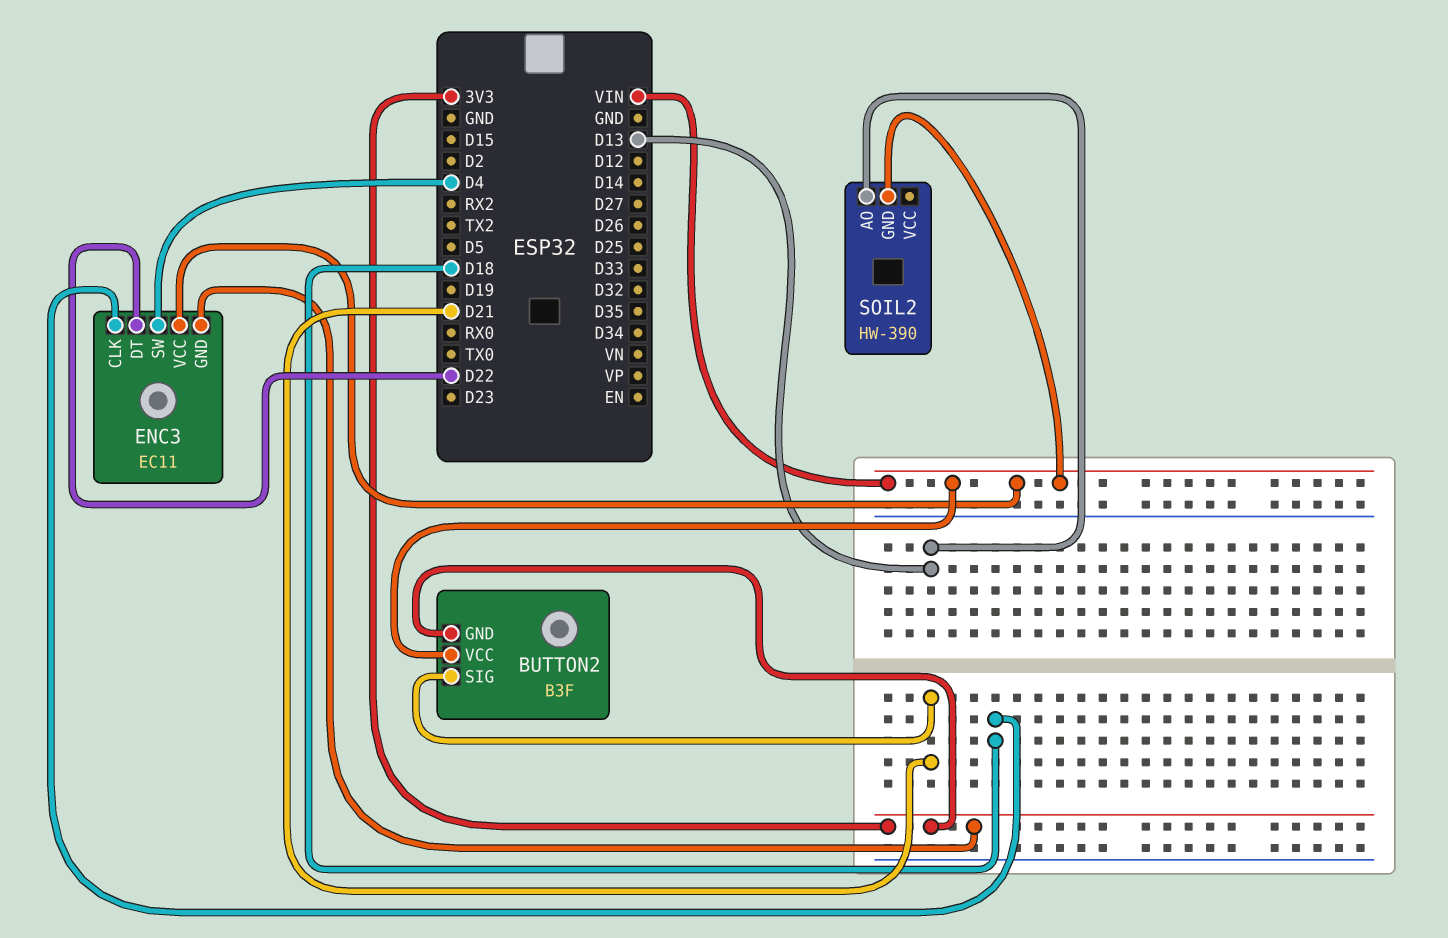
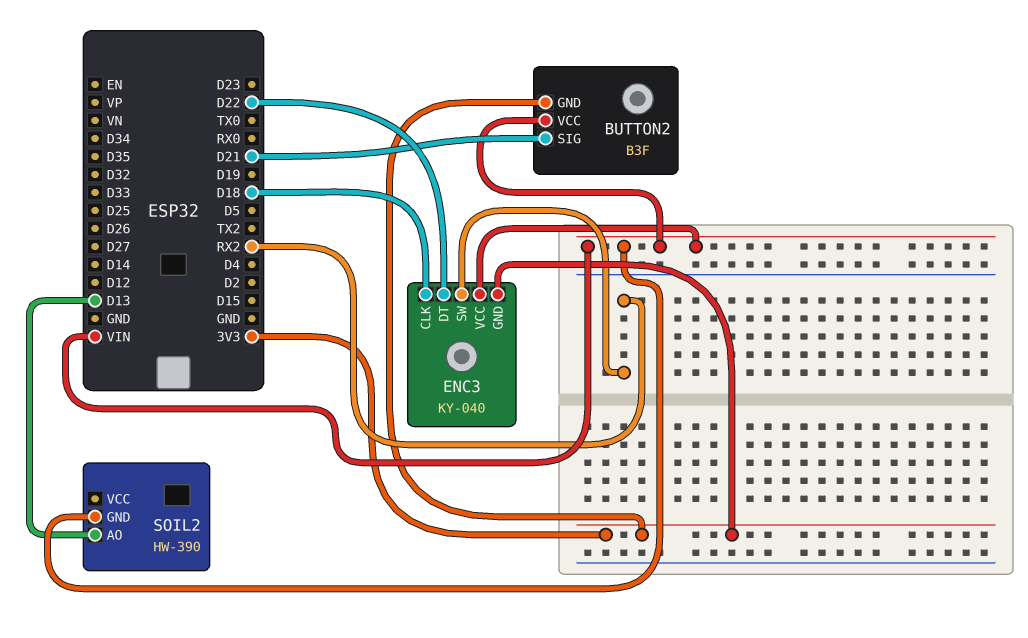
ENC3: EC11 -> KY-040
ENC3 pin SW: D4 -> RX2

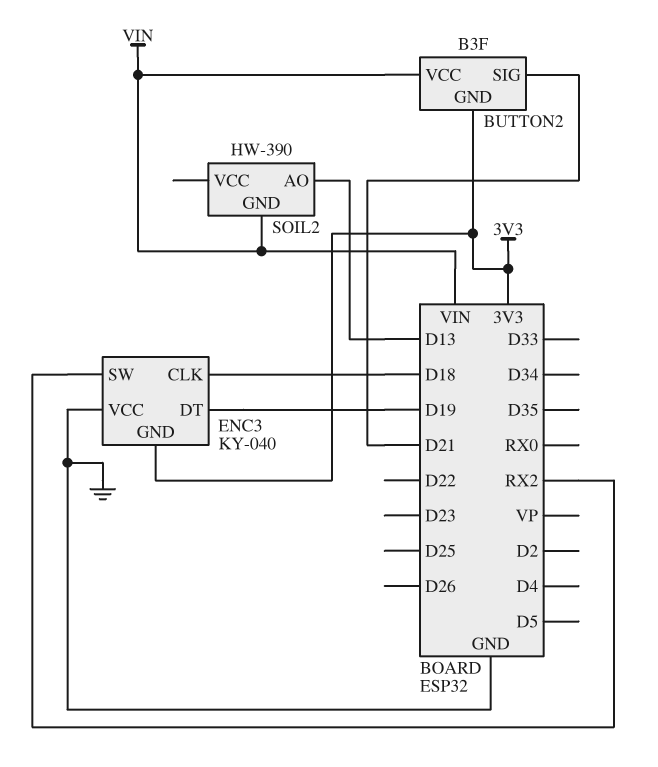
ENC3 pin DT: D22 -> D19
ENC3 pin VCC: VIN -> GND

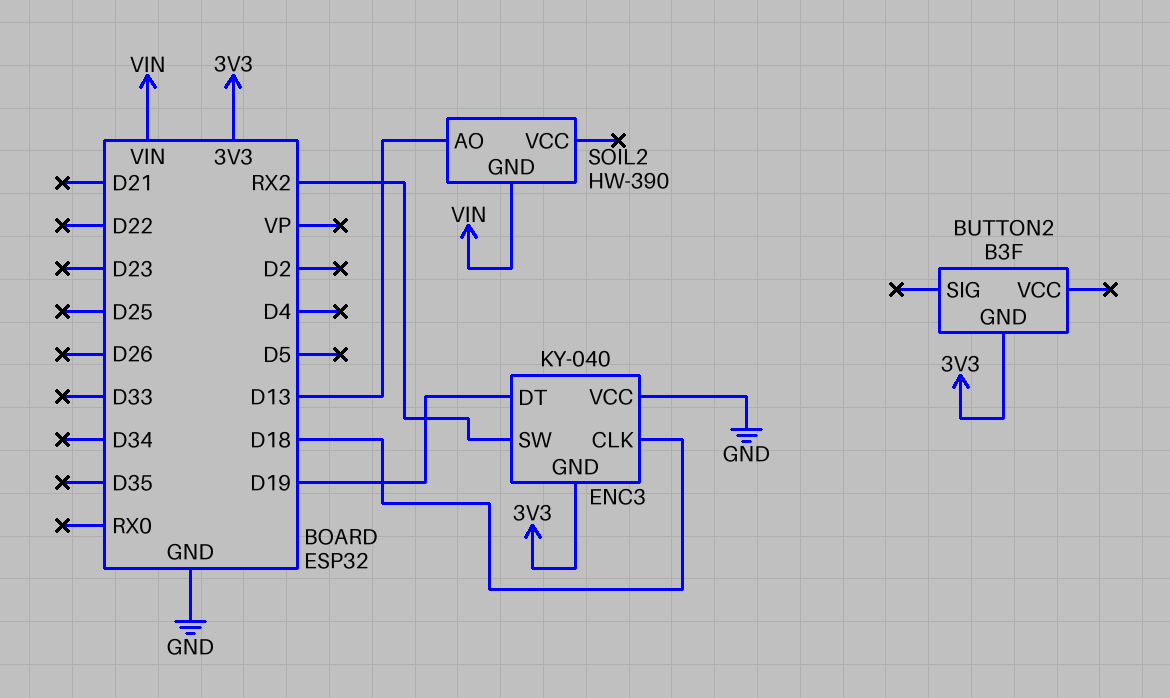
BUTTON2 pin SIG: D21 -> none
BUTTON2 pin VCC: VIN -> none

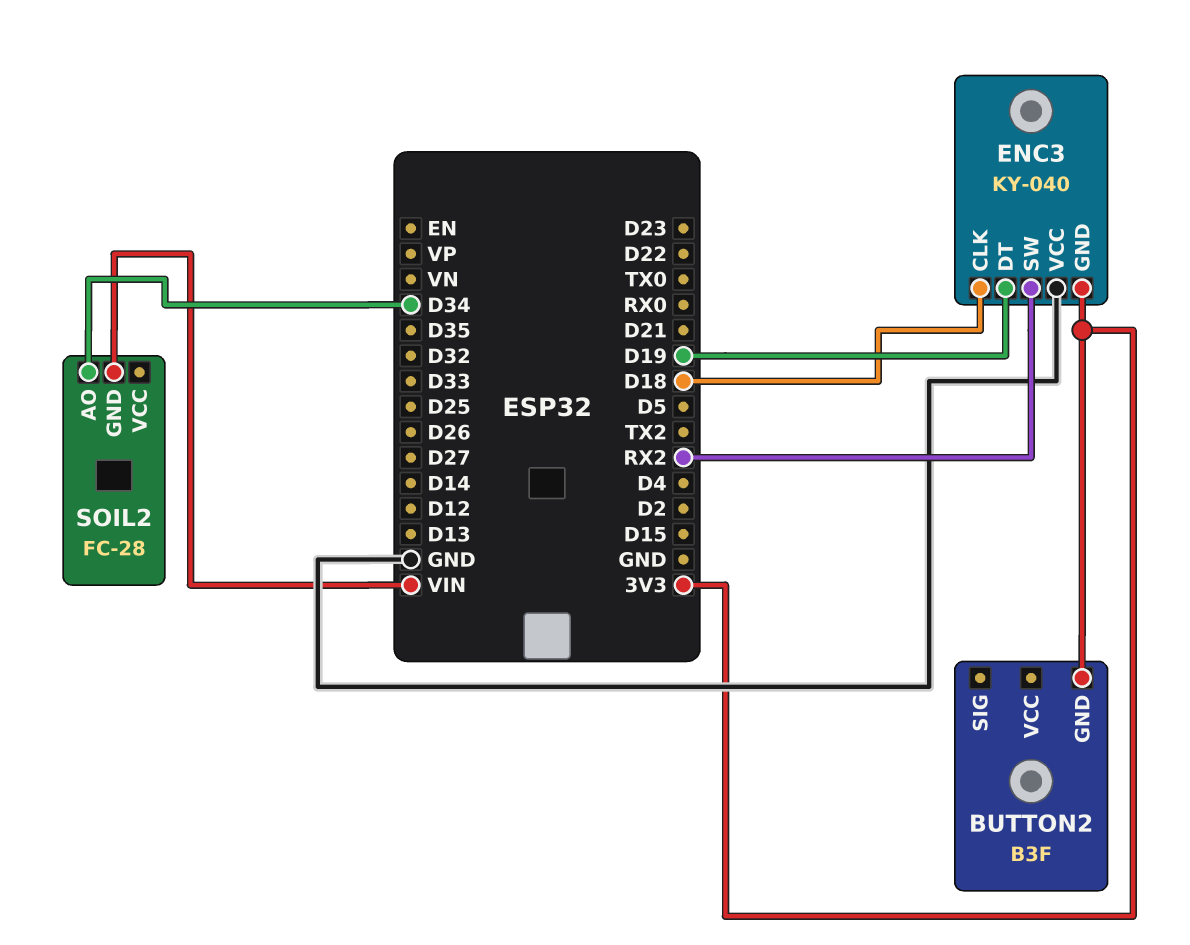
SOIL2: HW-390 -> FC-28
SOIL2 pin AO: D13 -> D34

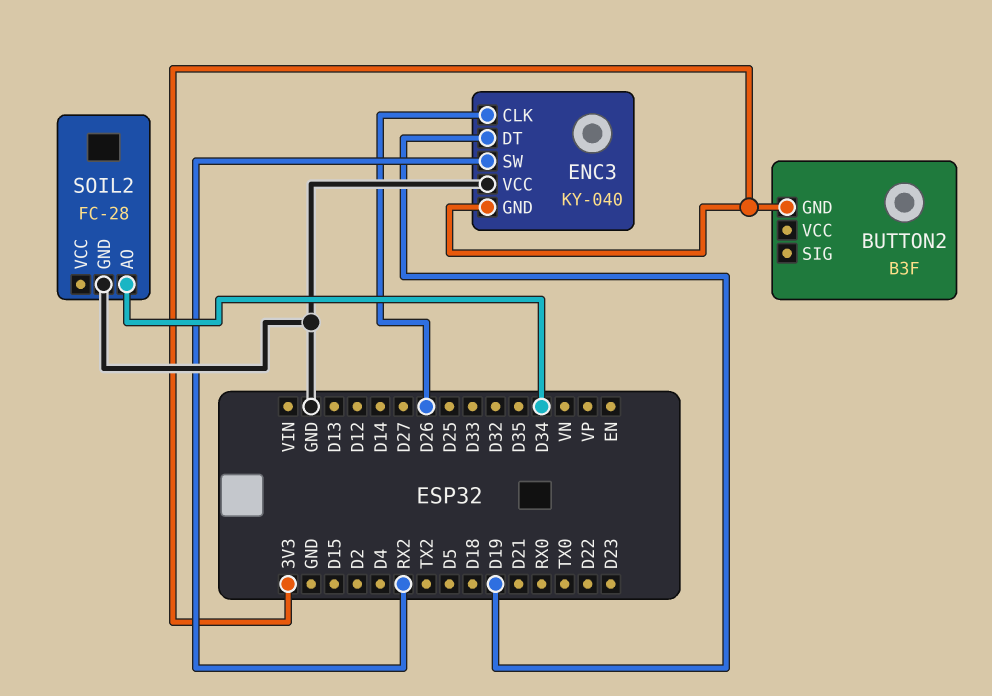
ENC3 pin CLK: D18 -> D26
SOIL2 pin GND: VIN -> GND

